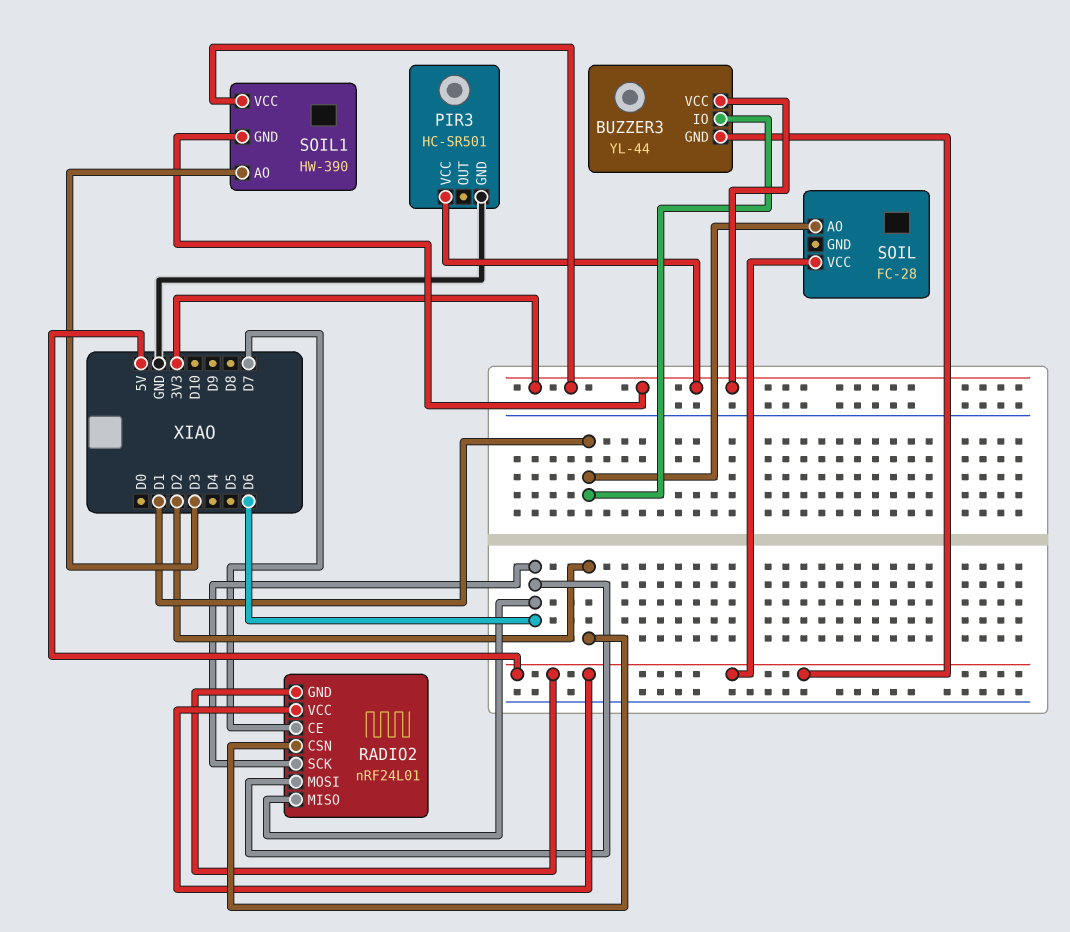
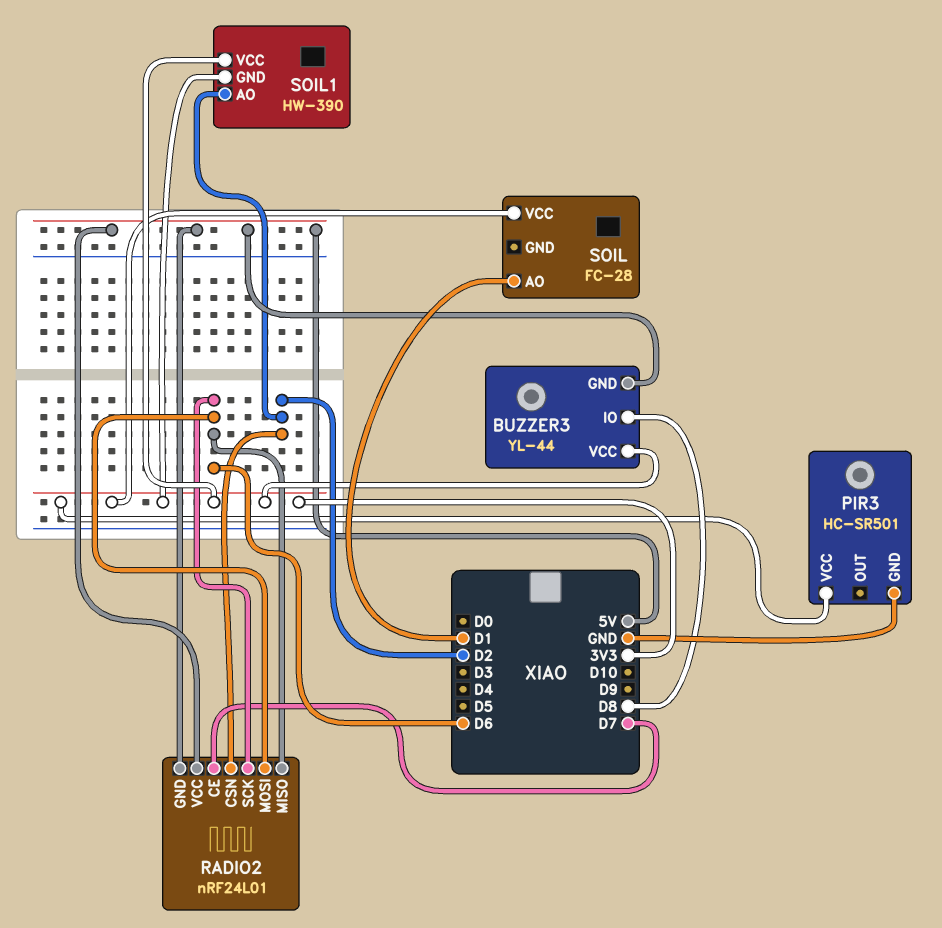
BUZZER3 pin IO: D1 -> D8
SOIL pin VCC: 5V -> 3V3
SOIL1 pin AO: D3 -> D2

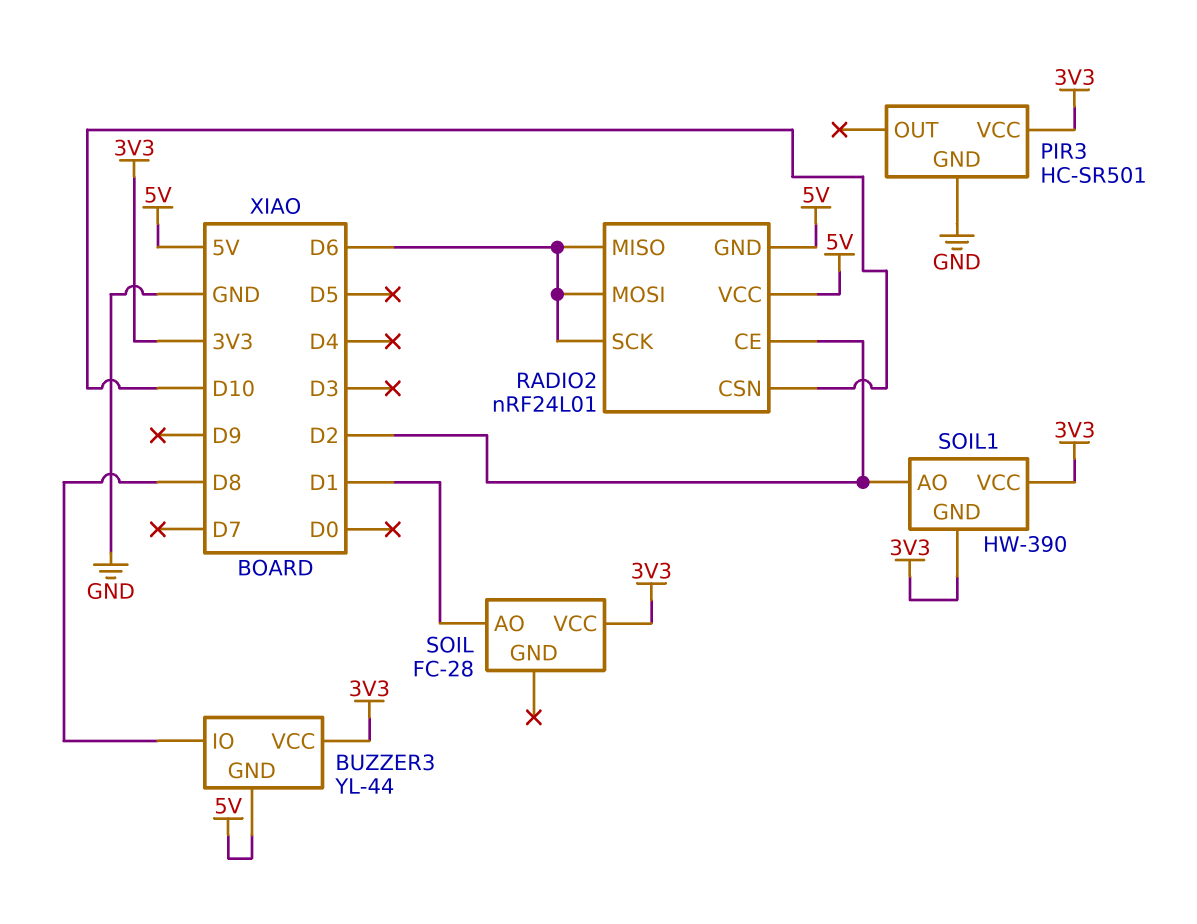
RADIO2 pin CE: D7 -> D2
RADIO2 pin CSN: D2 -> D10

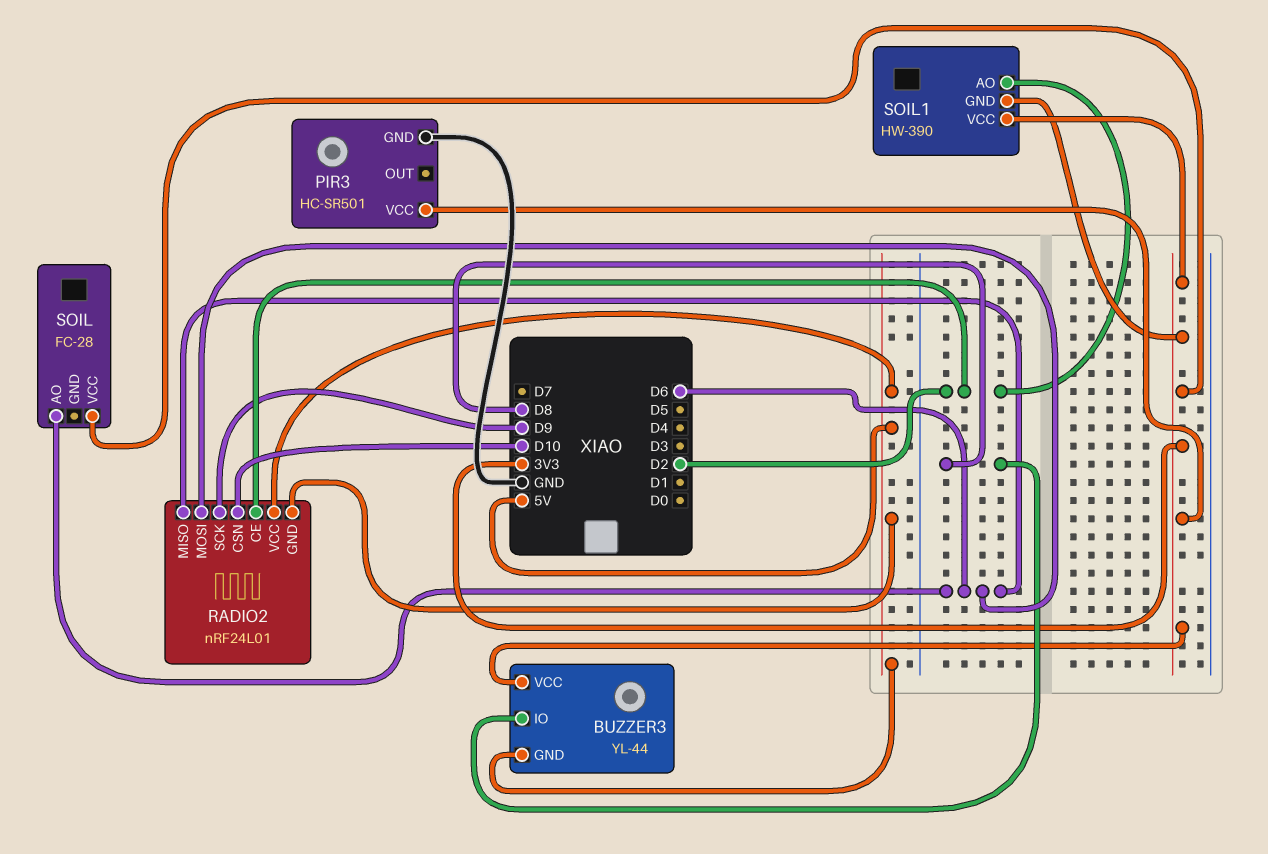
RADIO2 pin SCK: D6 -> D9
SOIL pin AO: D1 -> D6

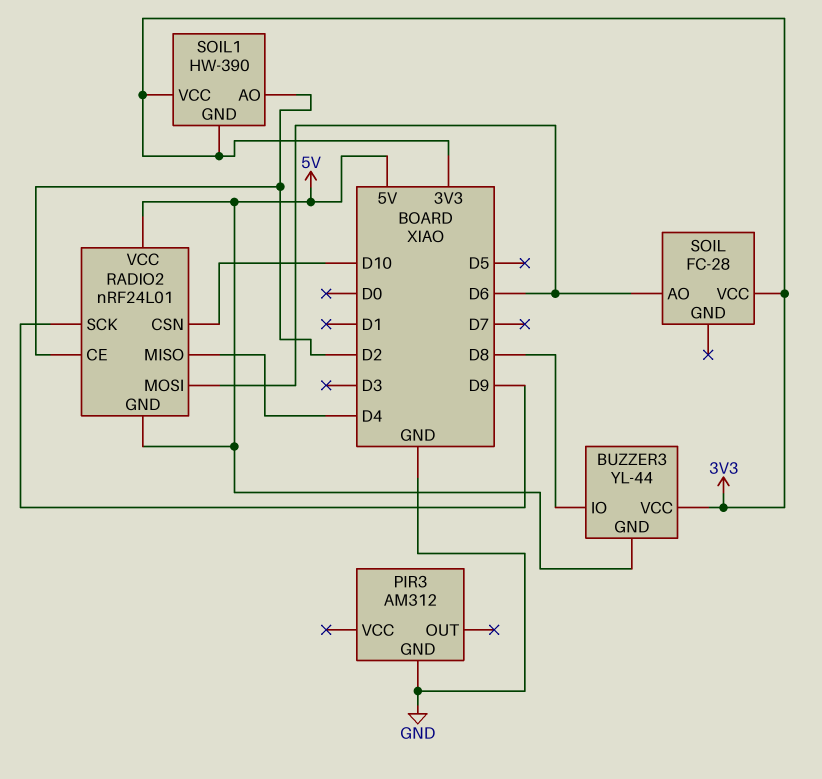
PIR3: HC-SR501 -> AM312
PIR3 pin VCC: 3V3 -> none
RADIO2 pin MISO: D6 -> D4

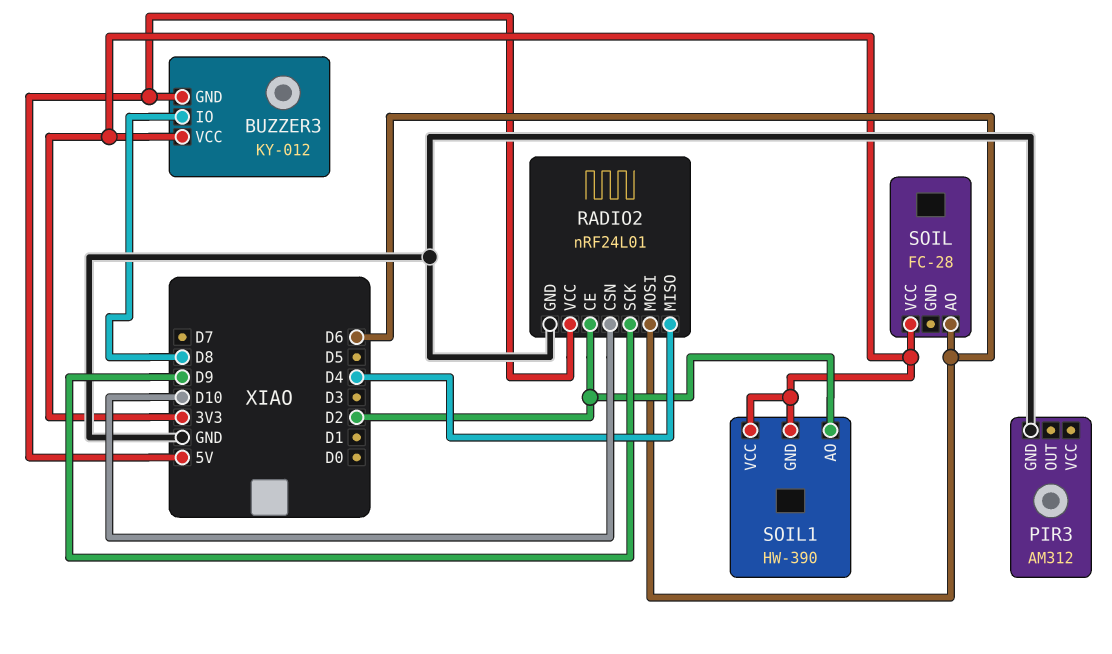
BUZZER3: YL-44 -> KY-012
RADIO2 pin GND: 5V -> GND

